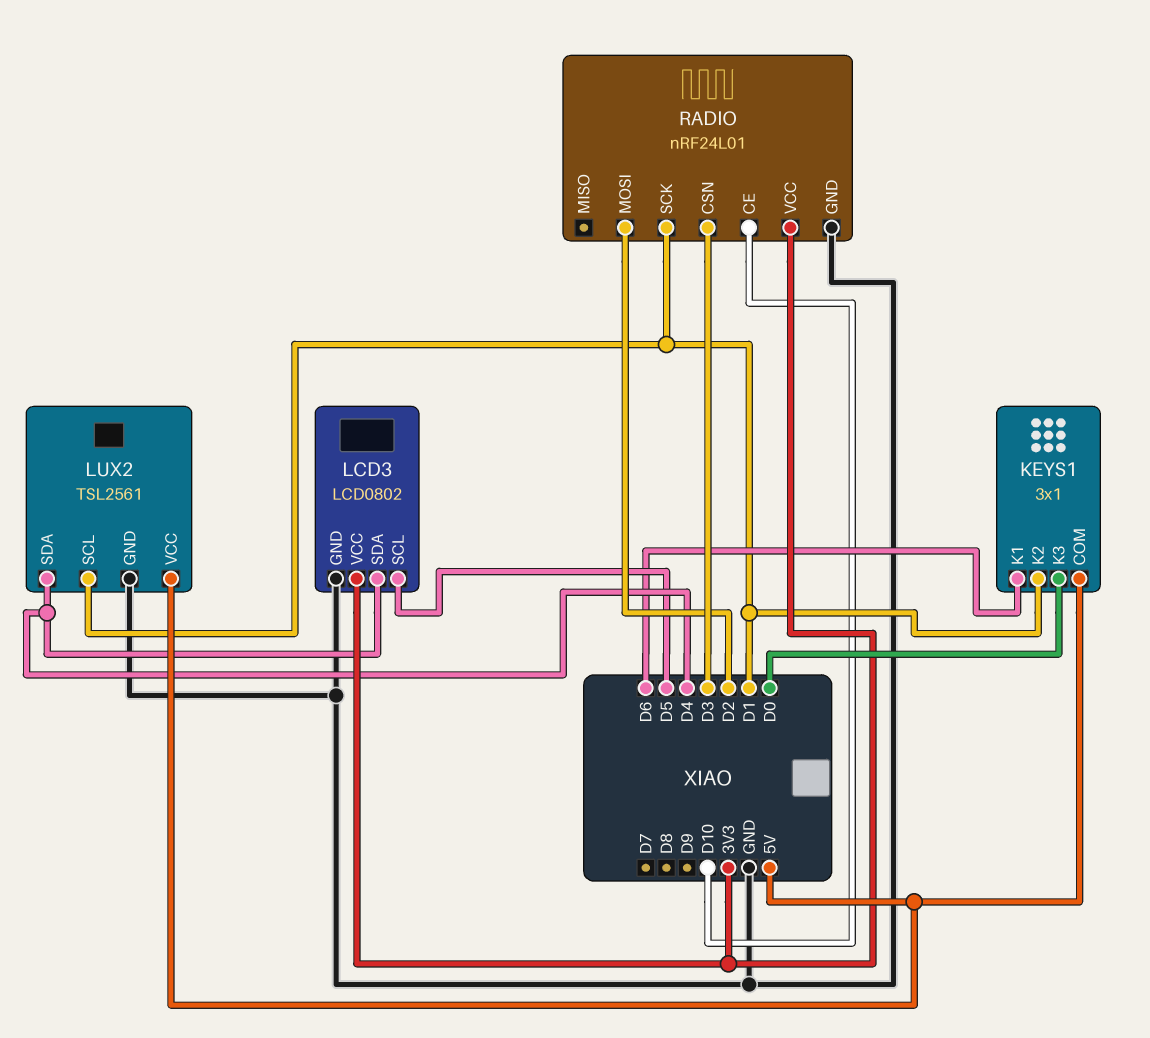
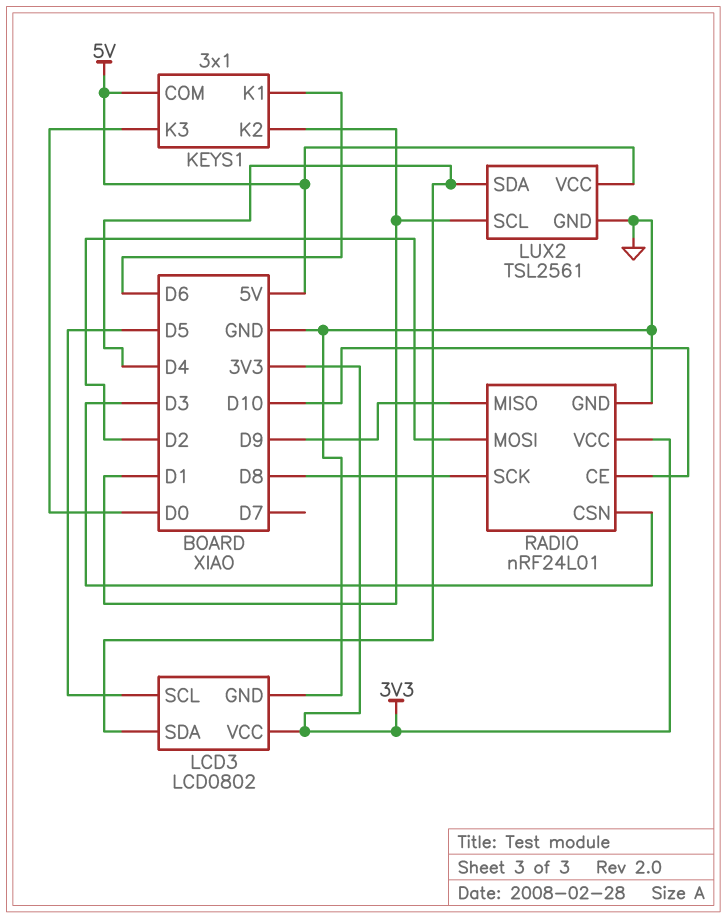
RADIO pin MISO: none -> D9
RADIO pin SCK: D1 -> D8

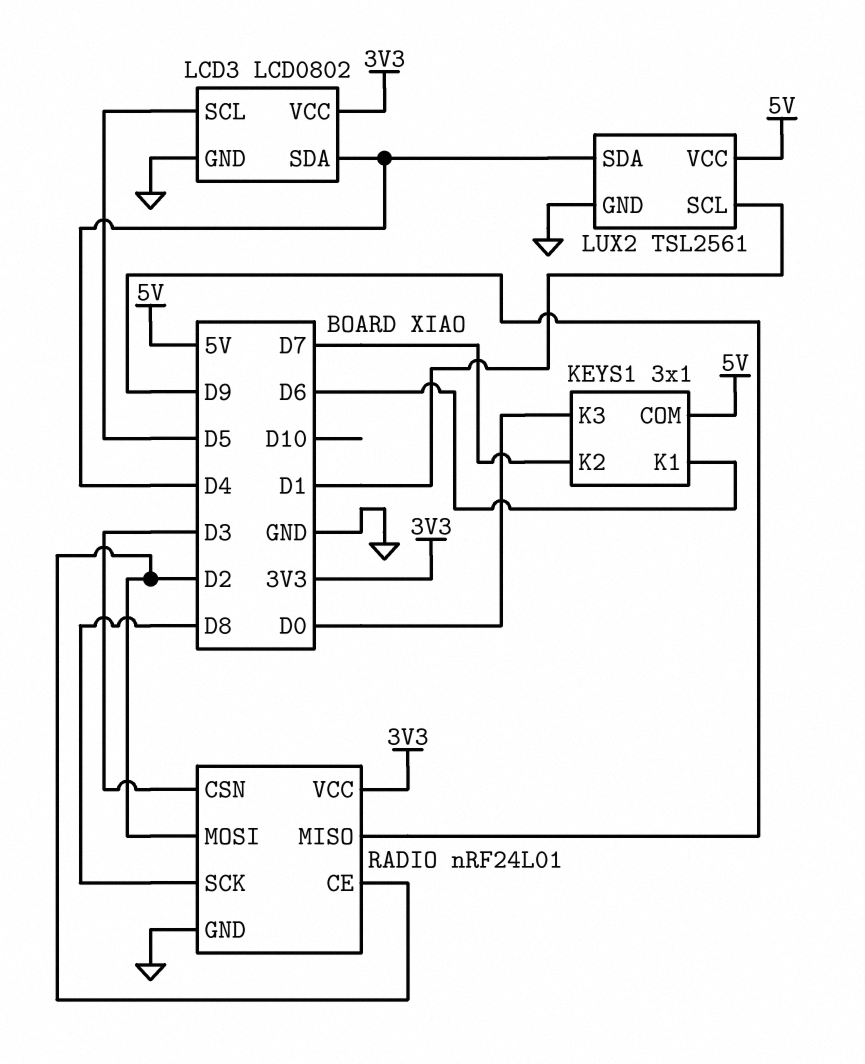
KEYS1 pin K2: D1 -> D7
RADIO pin CE: D10 -> D2

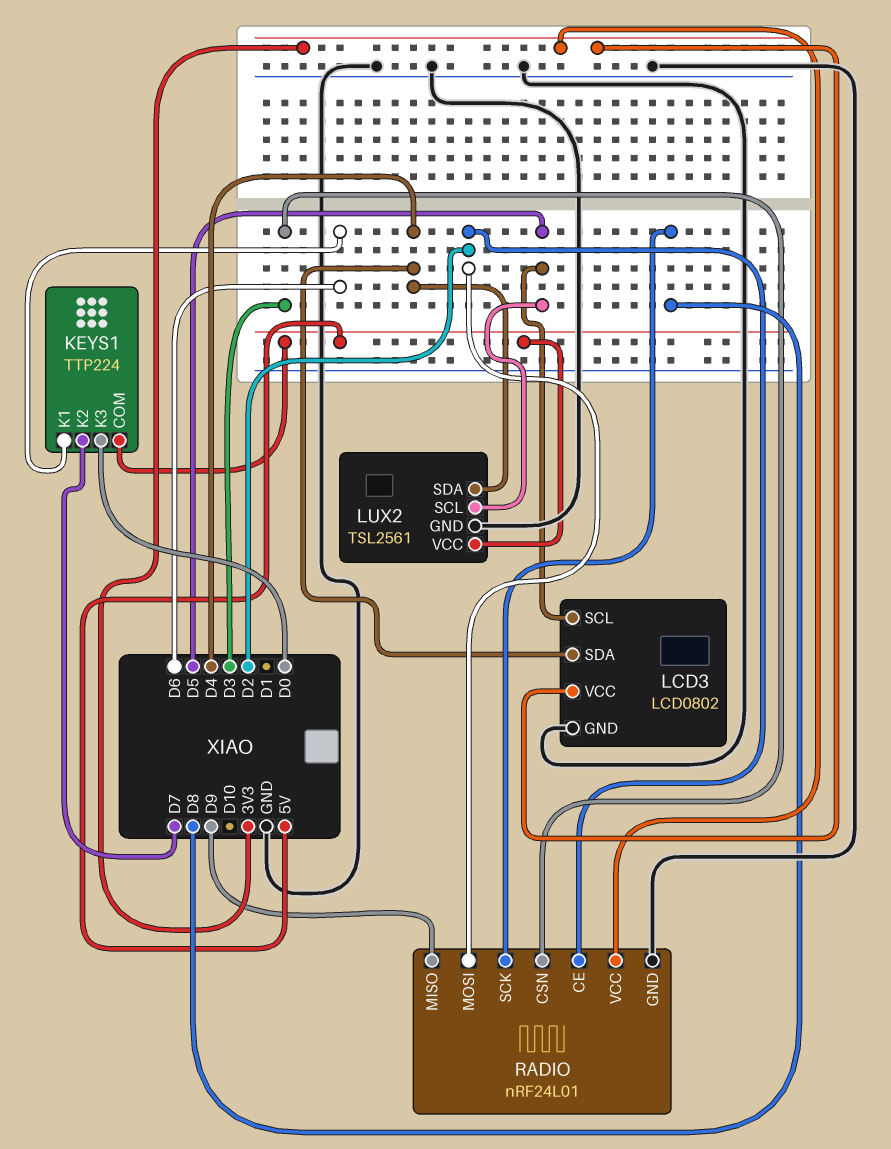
KEYS1: 3x1 -> TTP224
LUX2 pin SCL: D1 -> D5

